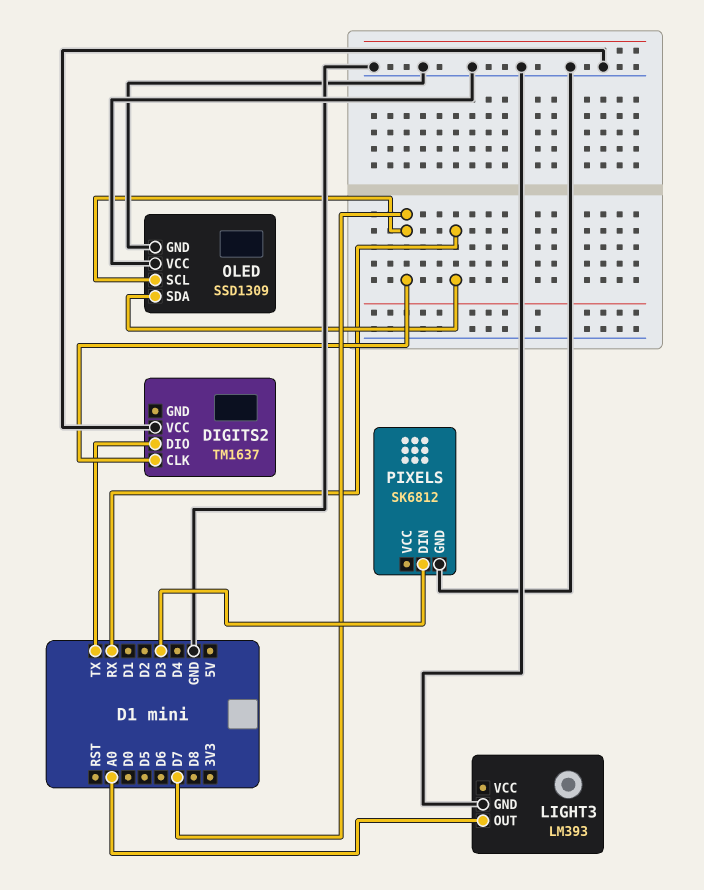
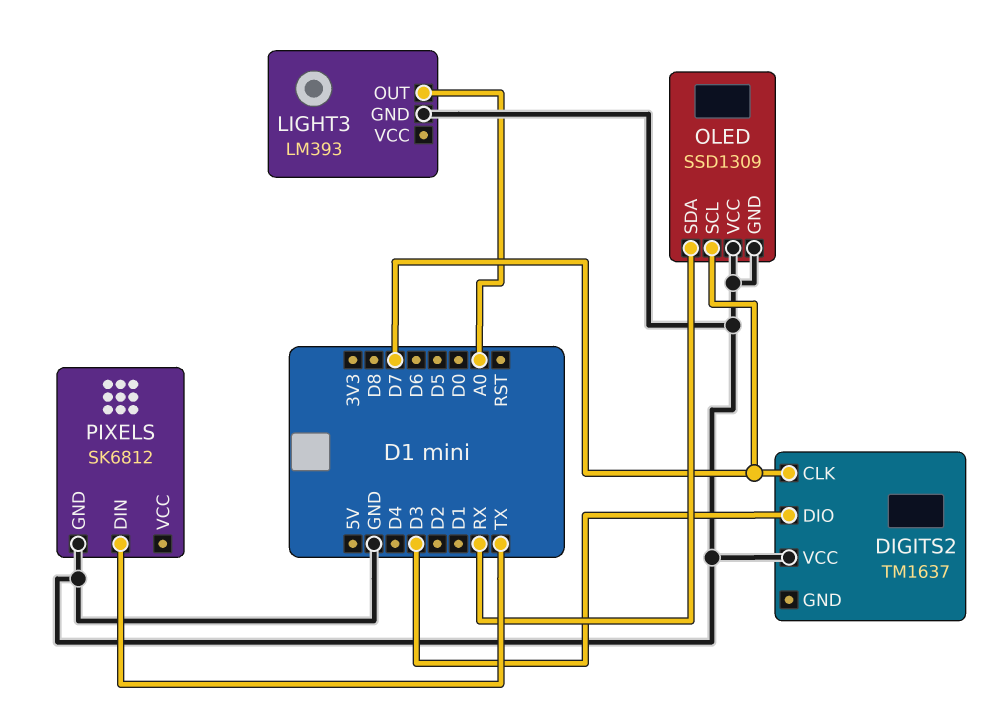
DIGITS2 pin DIO: TX -> D3
PIXELS pin DIN: D3 -> TX

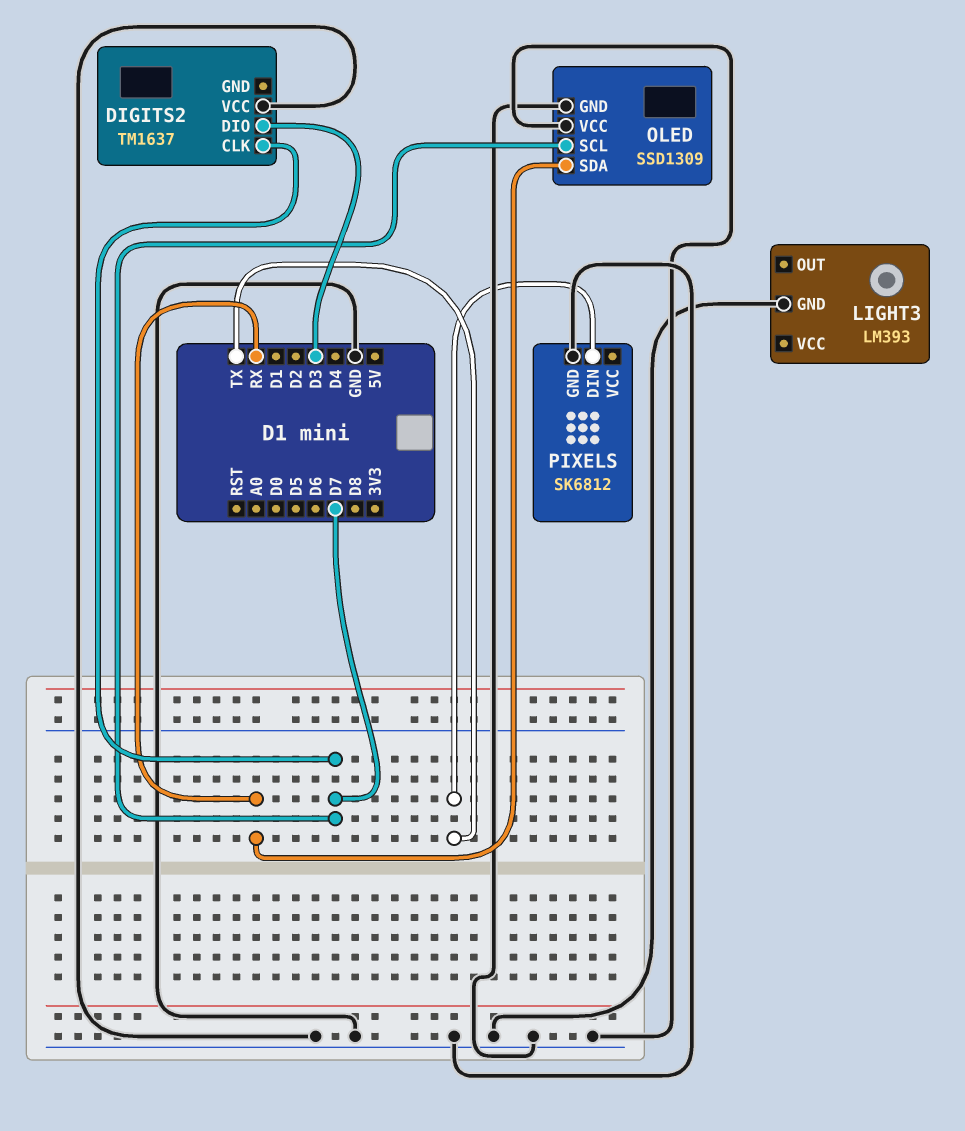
LIGHT3 pin OUT: A0 -> none

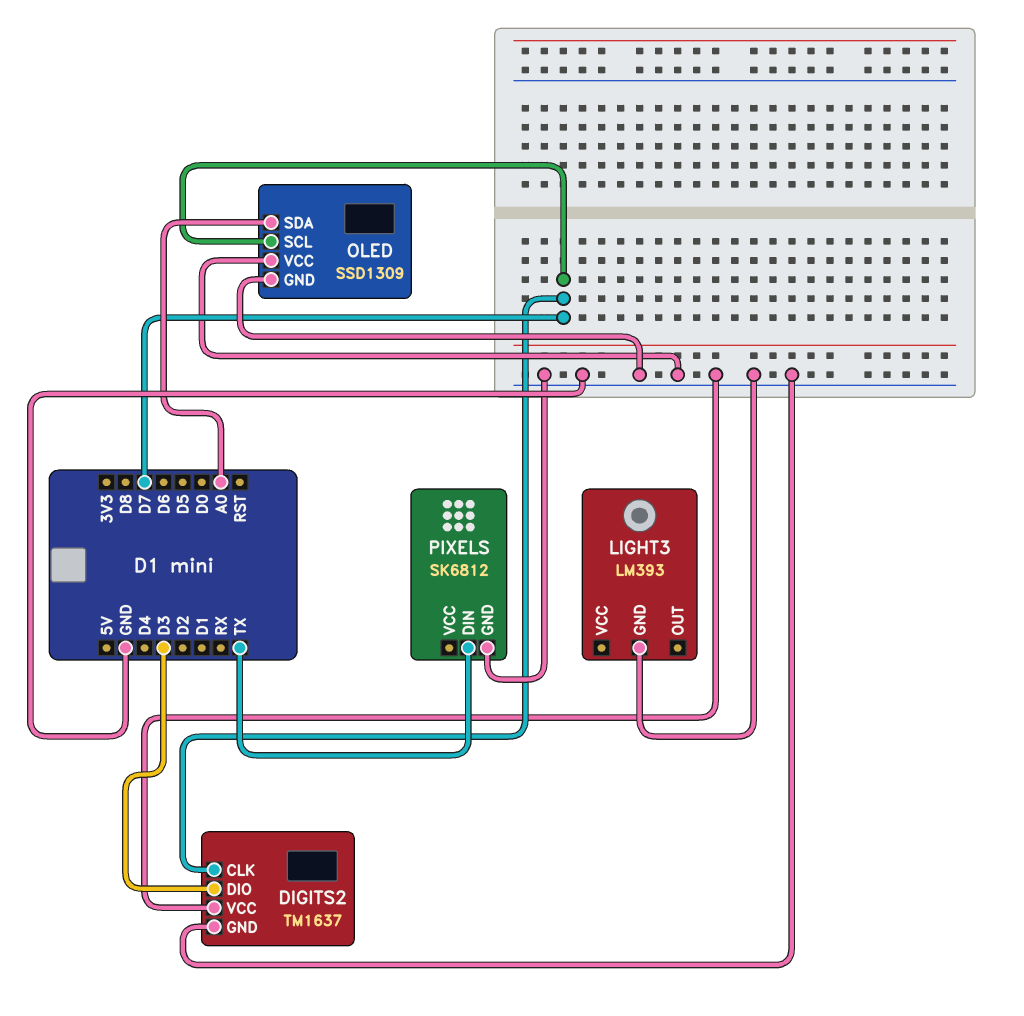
DIGITS2 pin GND: none -> GND
OLED pin SDA: RX -> A0

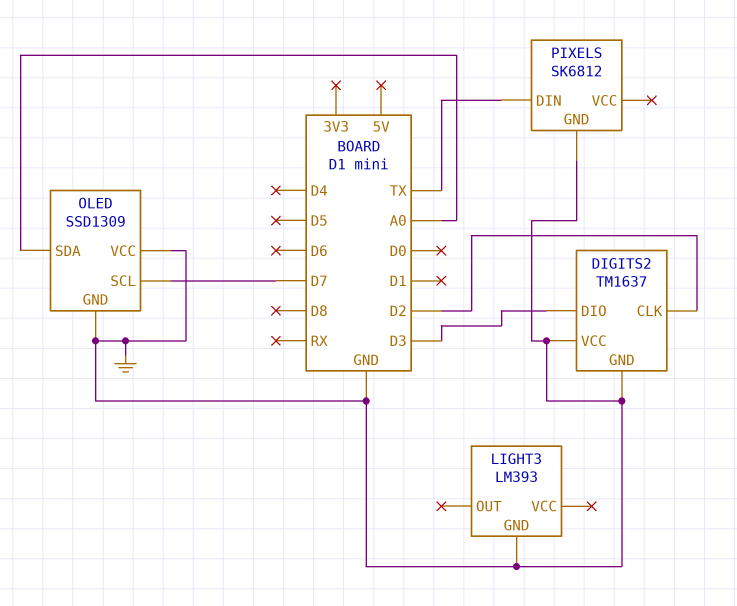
DIGITS2 pin CLK: D7 -> D2

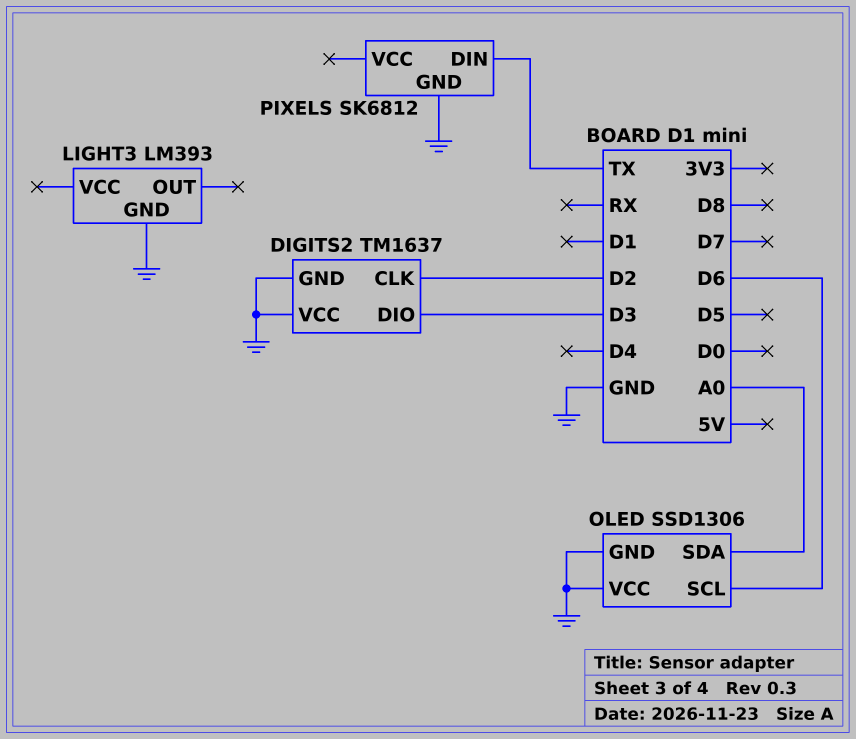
OLED: SSD1309 -> SSD1306
OLED pin SCL: D7 -> D6

